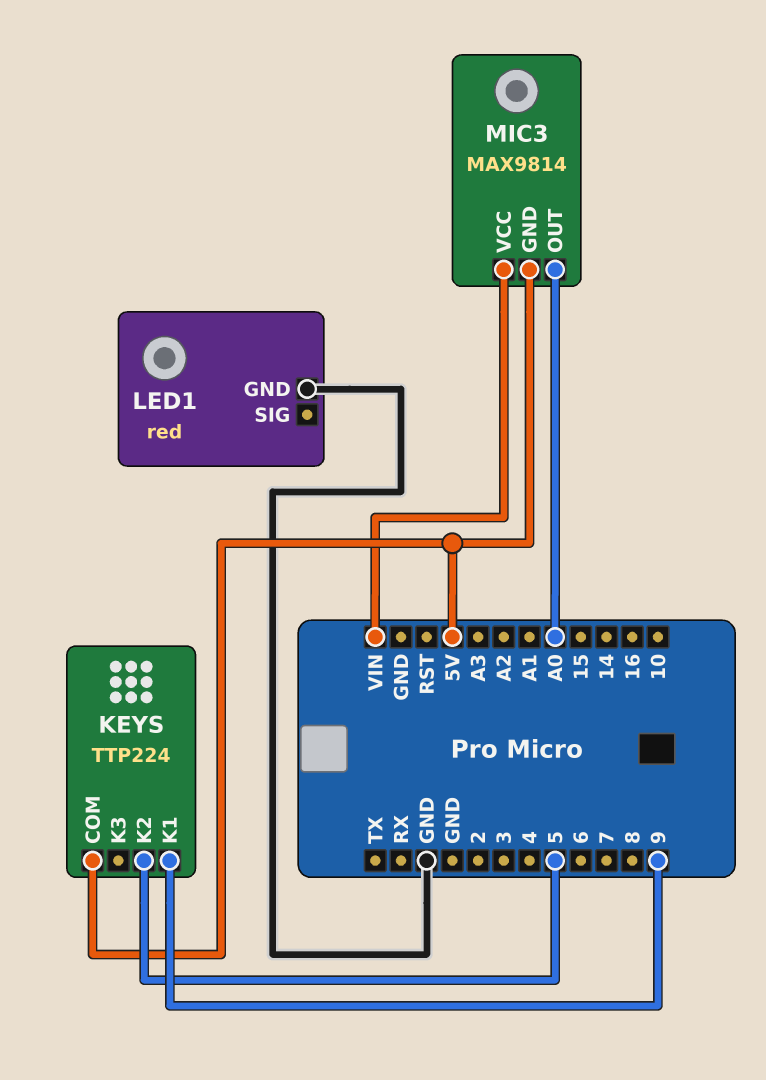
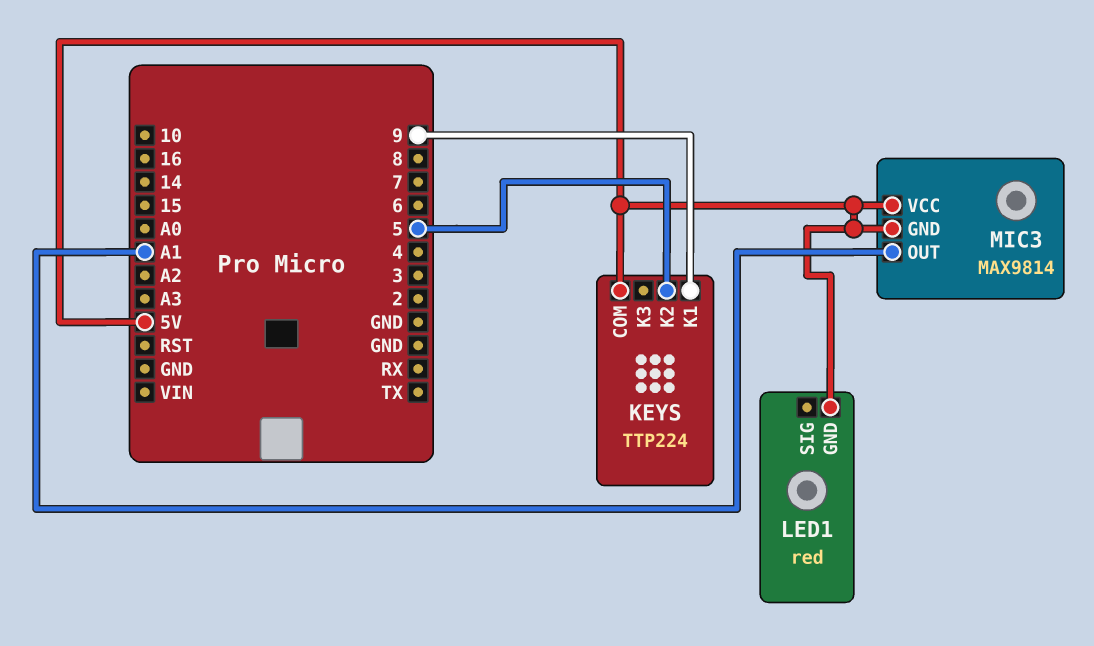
LED1 pin GND: GND -> 5V
MIC3 pin OUT: A0 -> A1
MIC3 pin VCC: VIN -> 5V

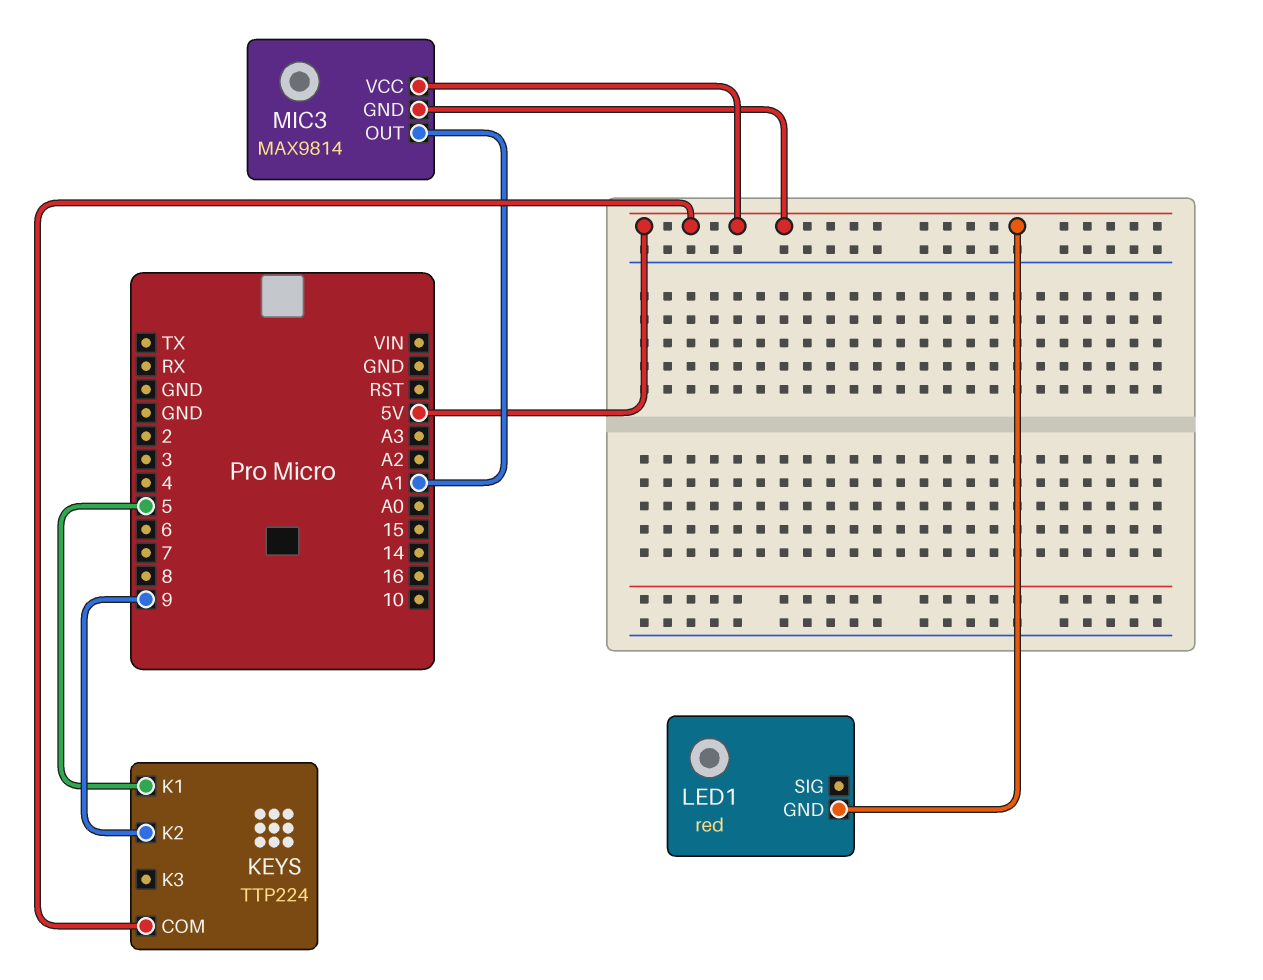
KEYS pin K1: 9 -> 5
KEYS pin K2: 5 -> 9

